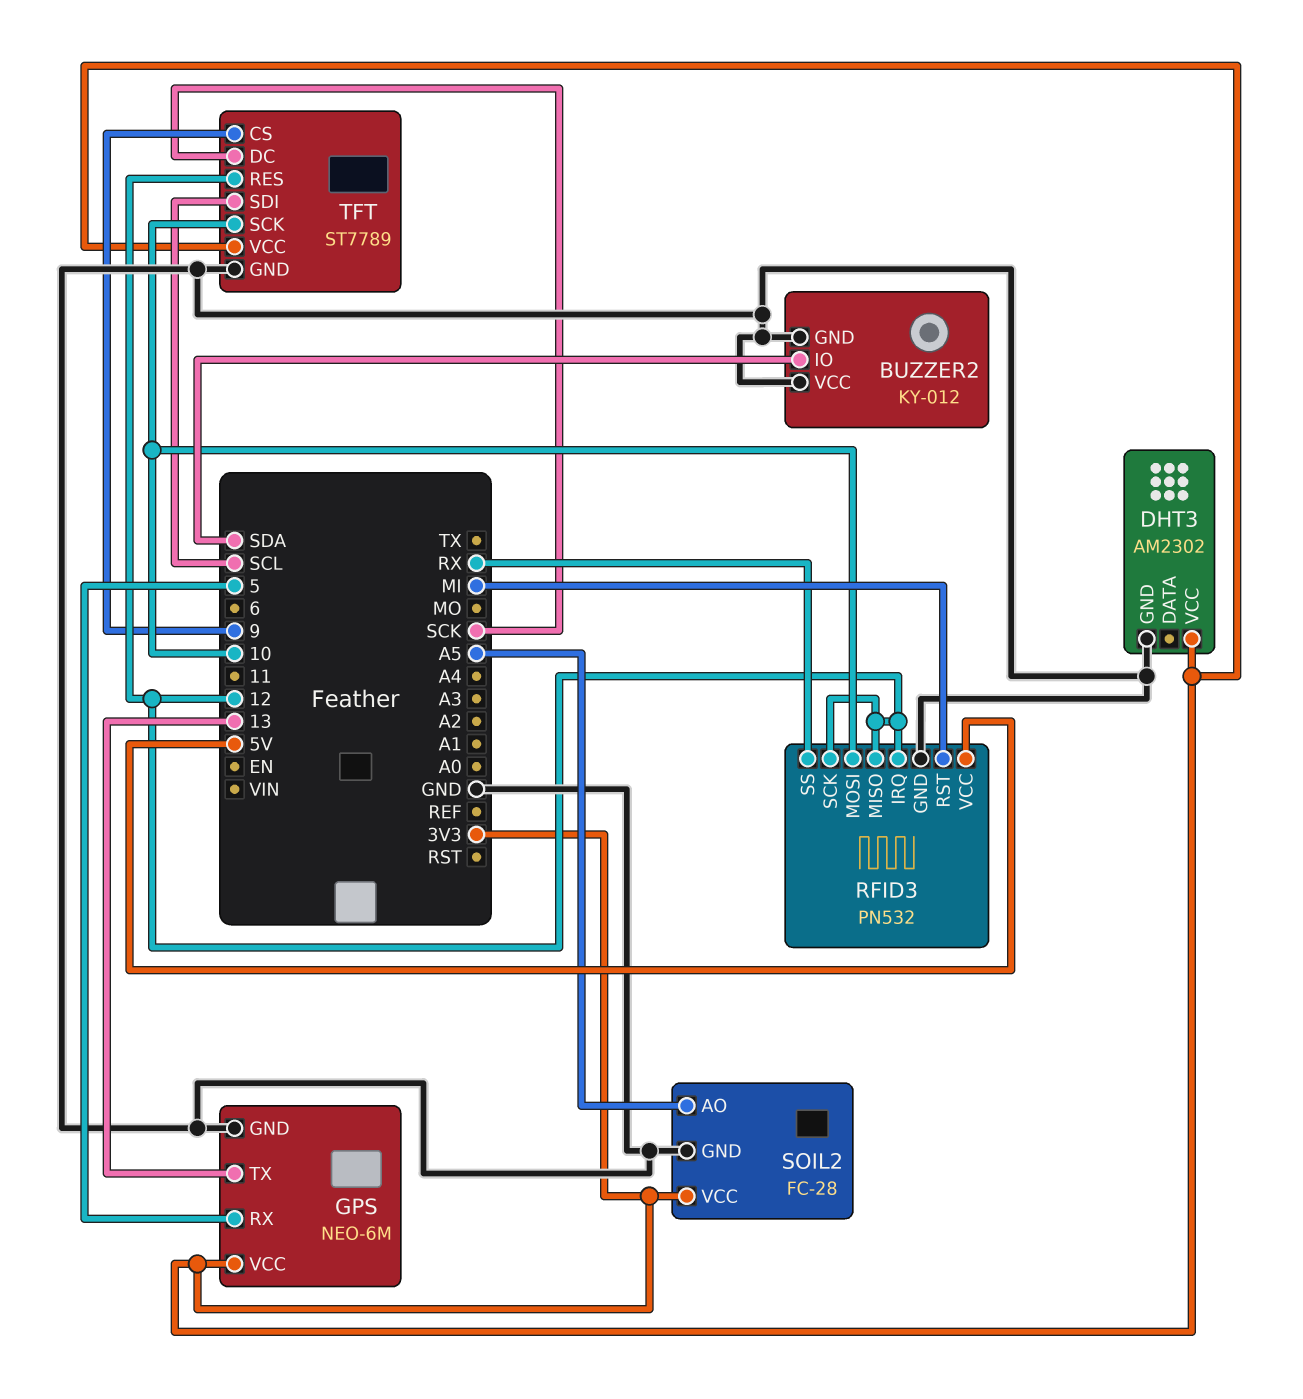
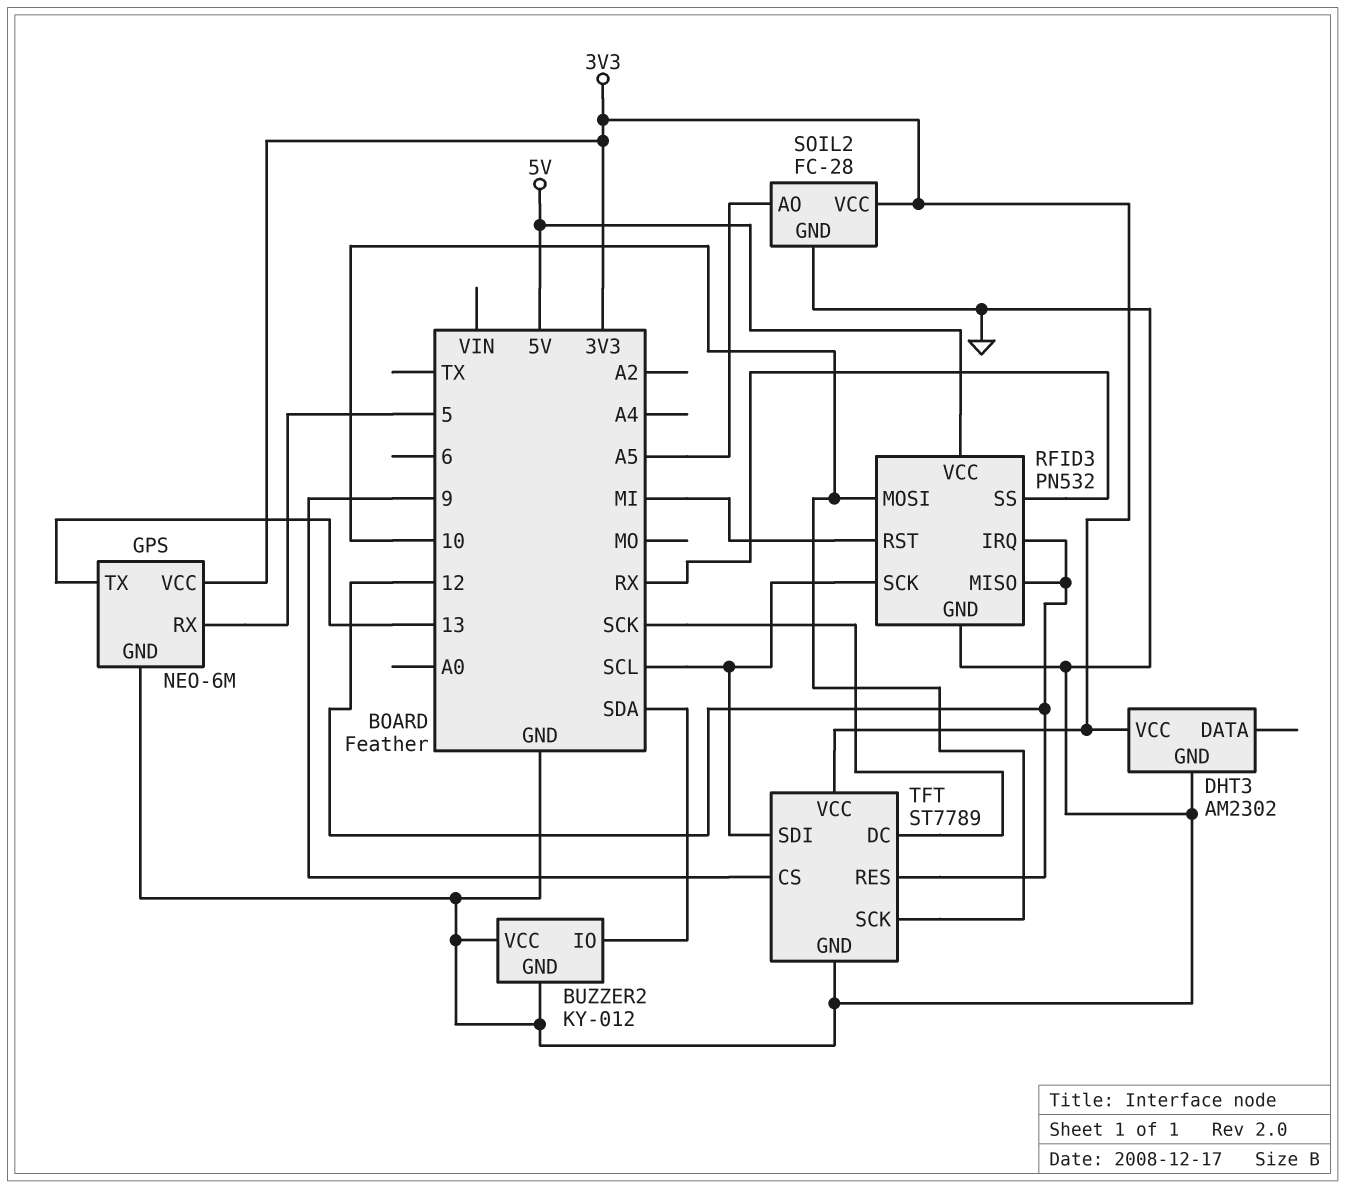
RFID3 pin SCK: 12 -> SCL

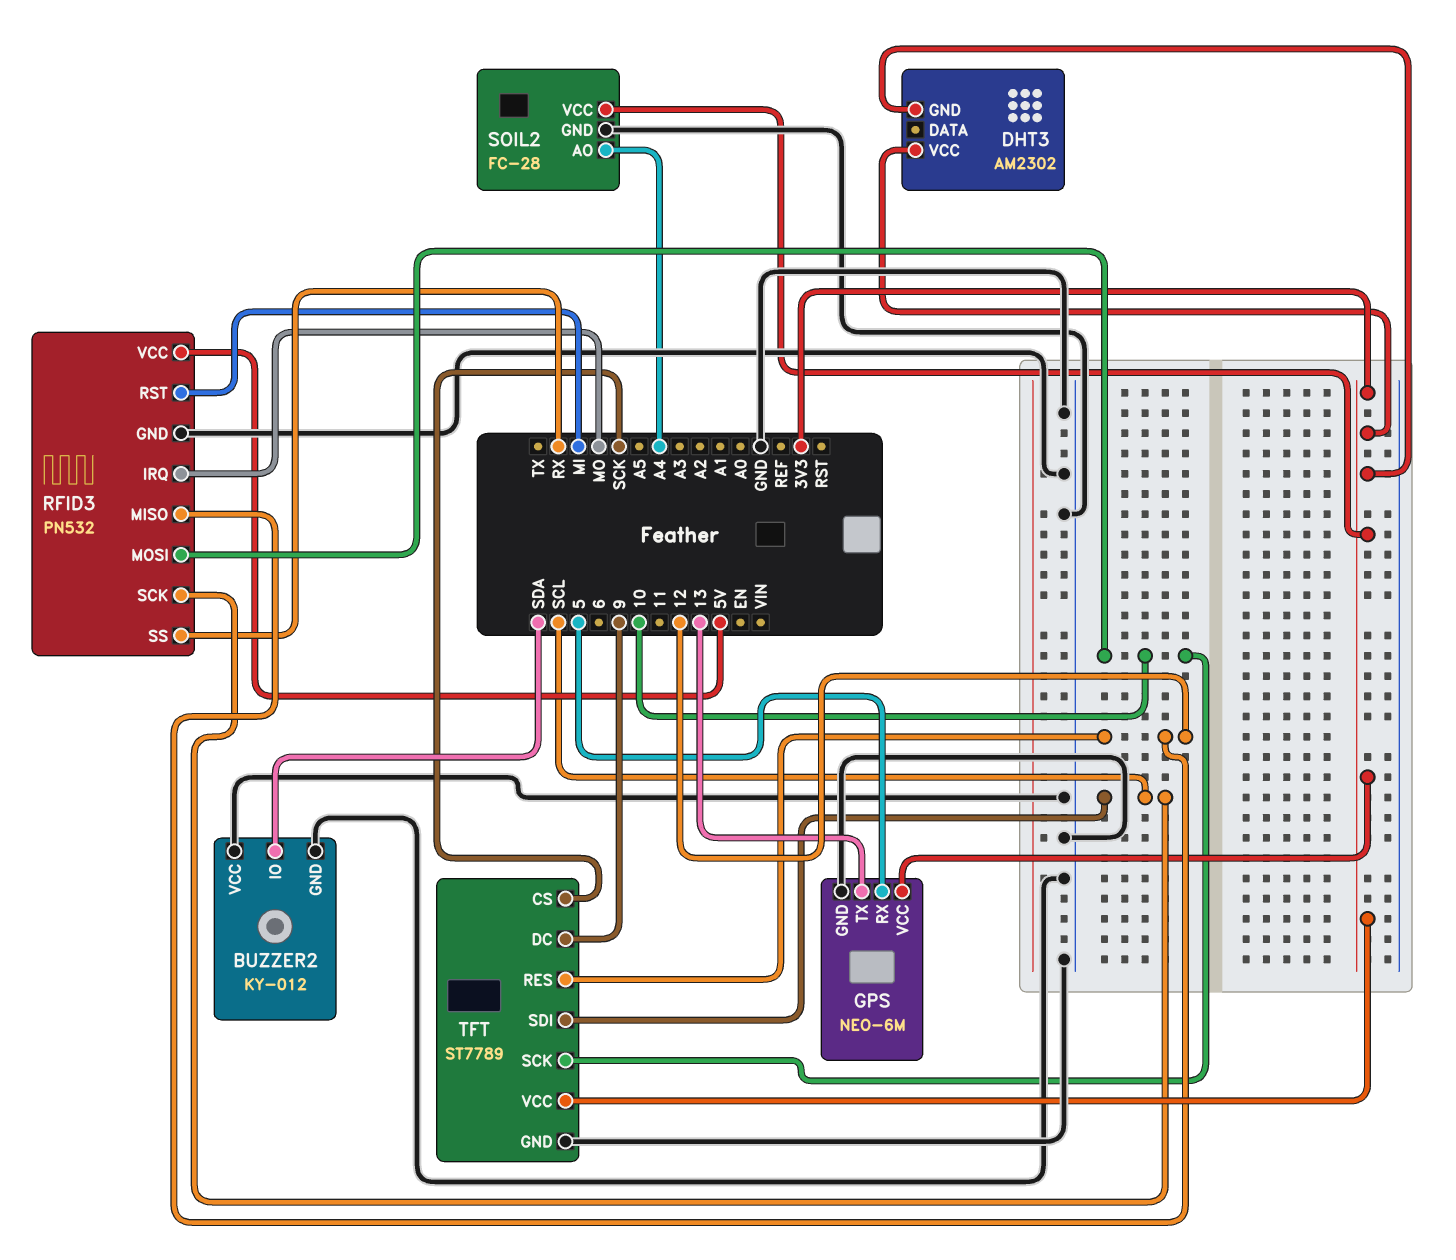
DHT3 pin GND: GND -> 3V3
RFID3 pin IRQ: 12 -> MO
SOIL2 pin AO: A5 -> A4
TFT pin CS: 9 -> SCK
TFT pin DC: SCK -> 9

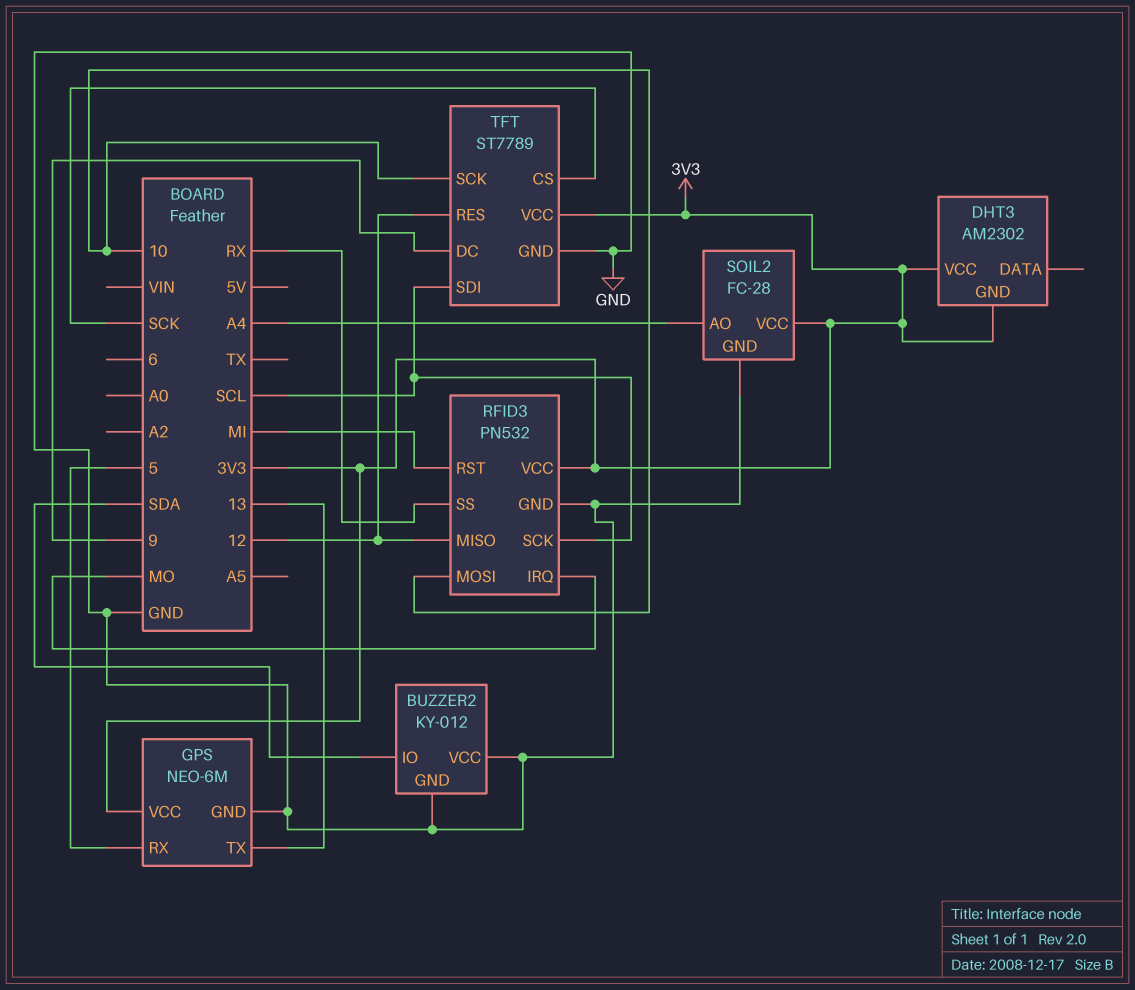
RFID3 pin VCC: 5V -> 3V3

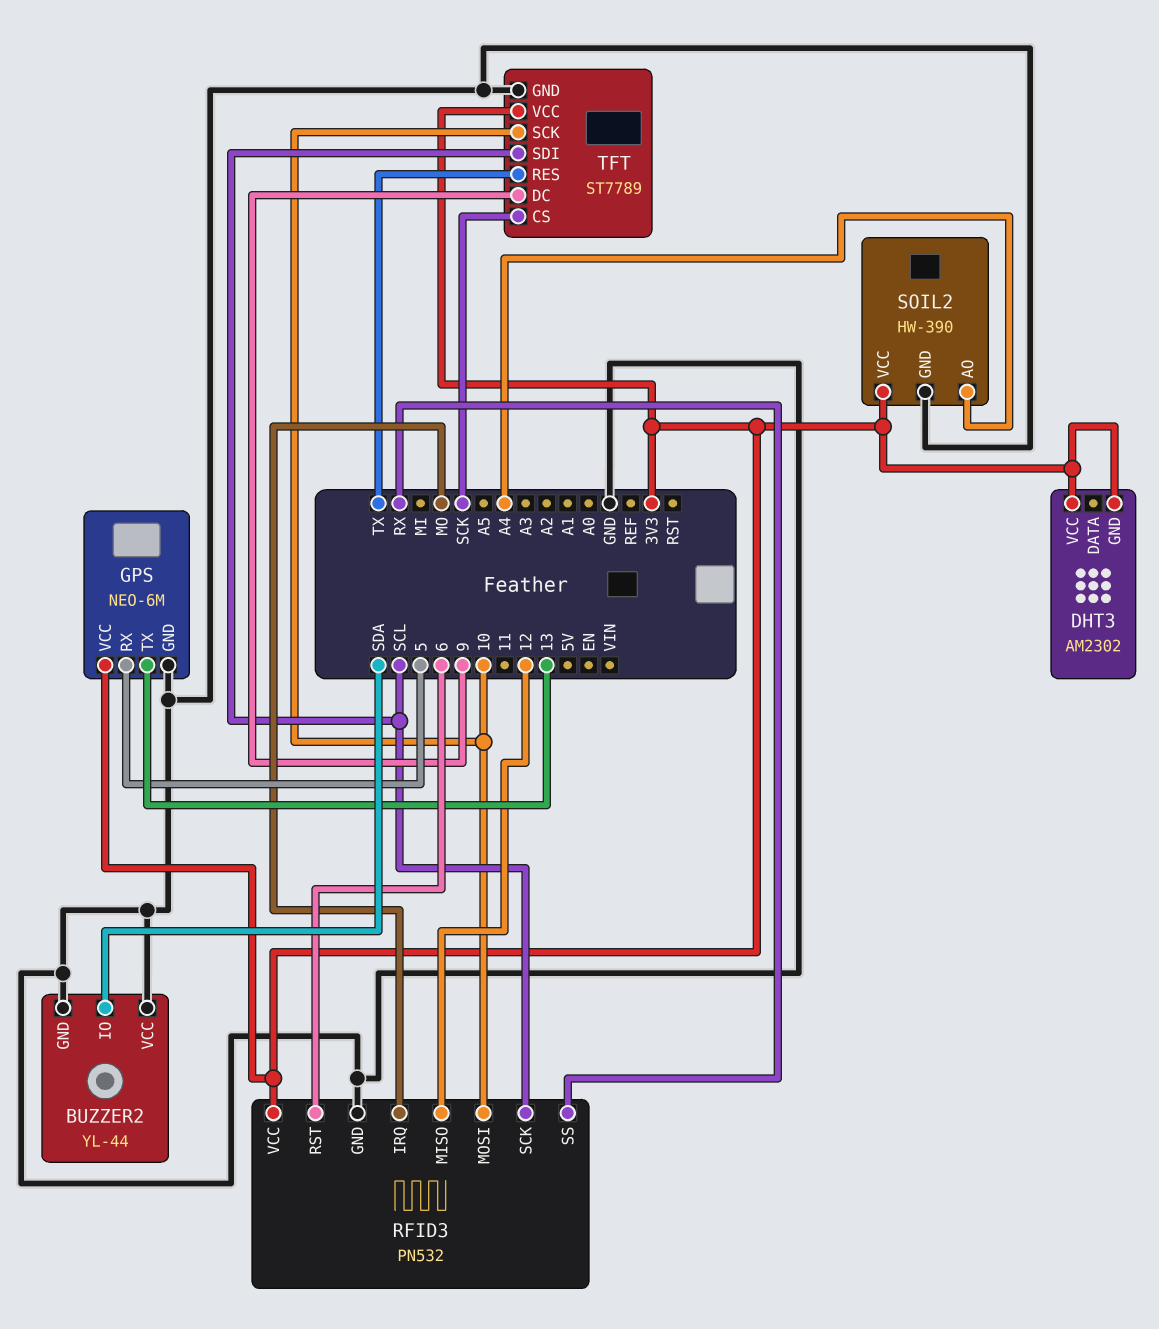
BUZZER2: KY-012 -> YL-44
RFID3 pin RST: MI -> 6
SOIL2: FC-28 -> HW-390
TFT pin RES: 12 -> TX

